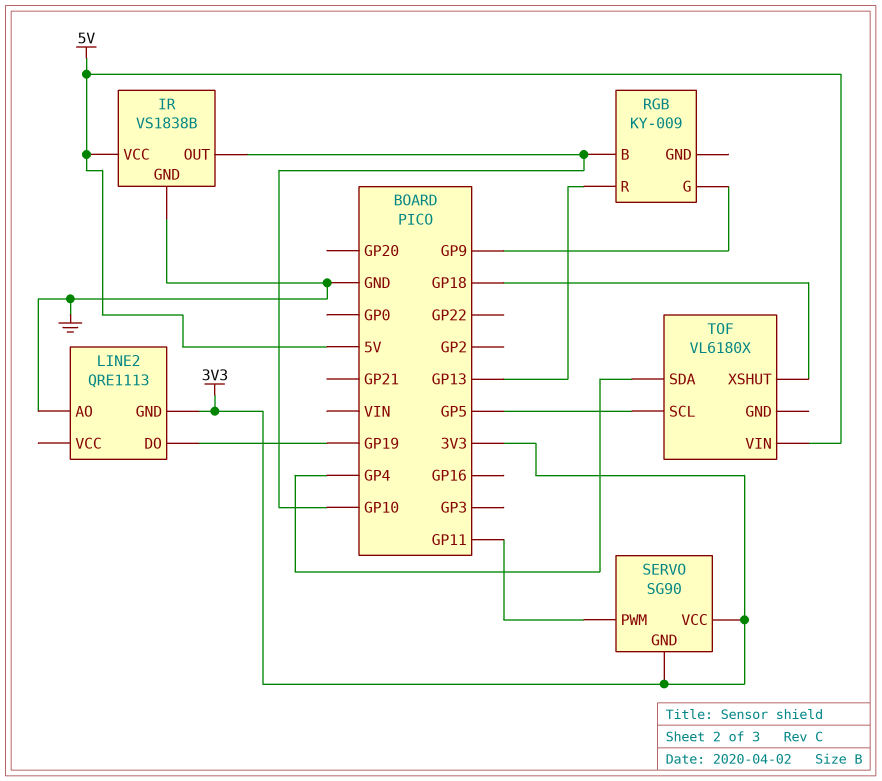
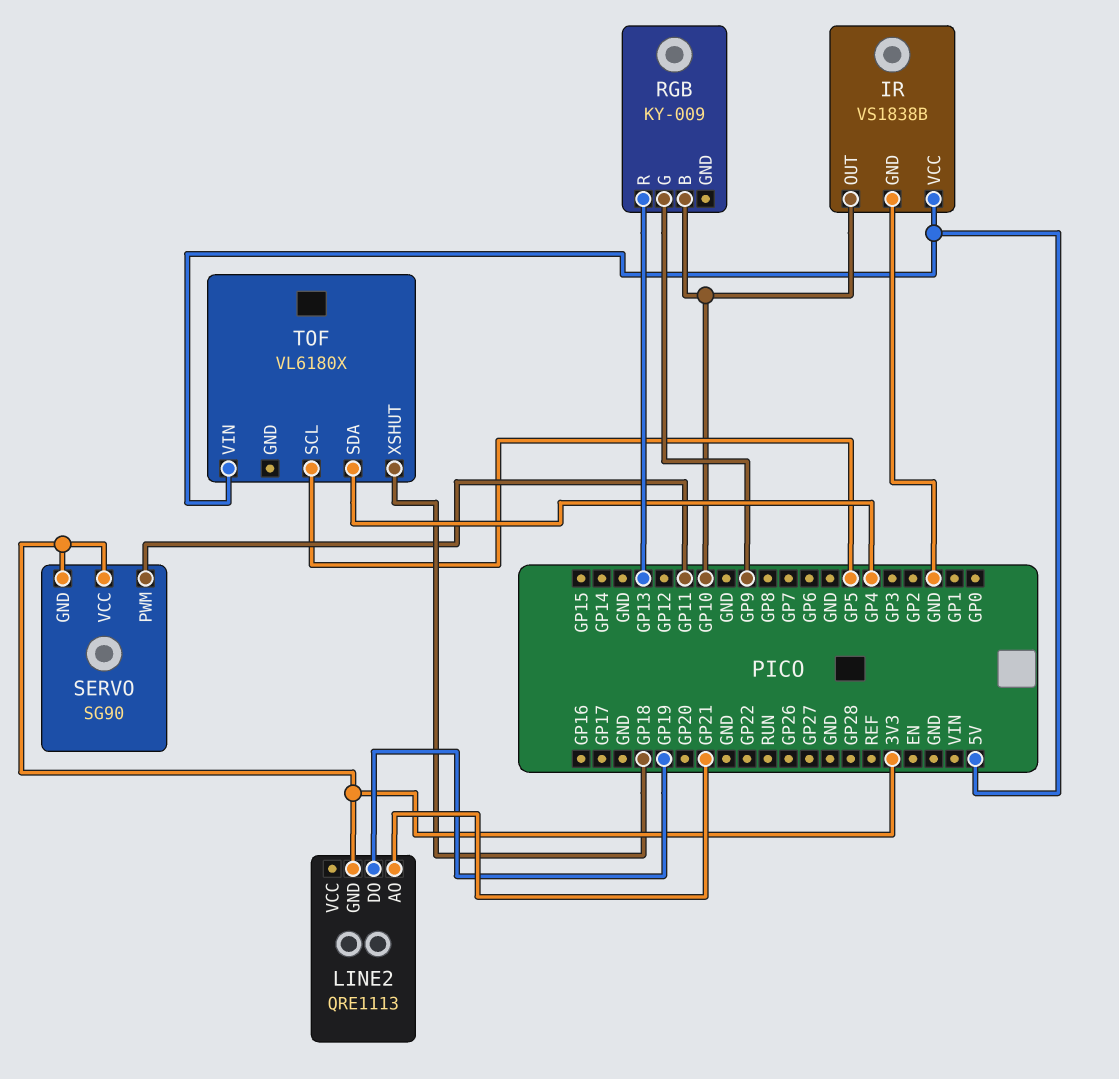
LINE2 pin AO: GND -> GP21

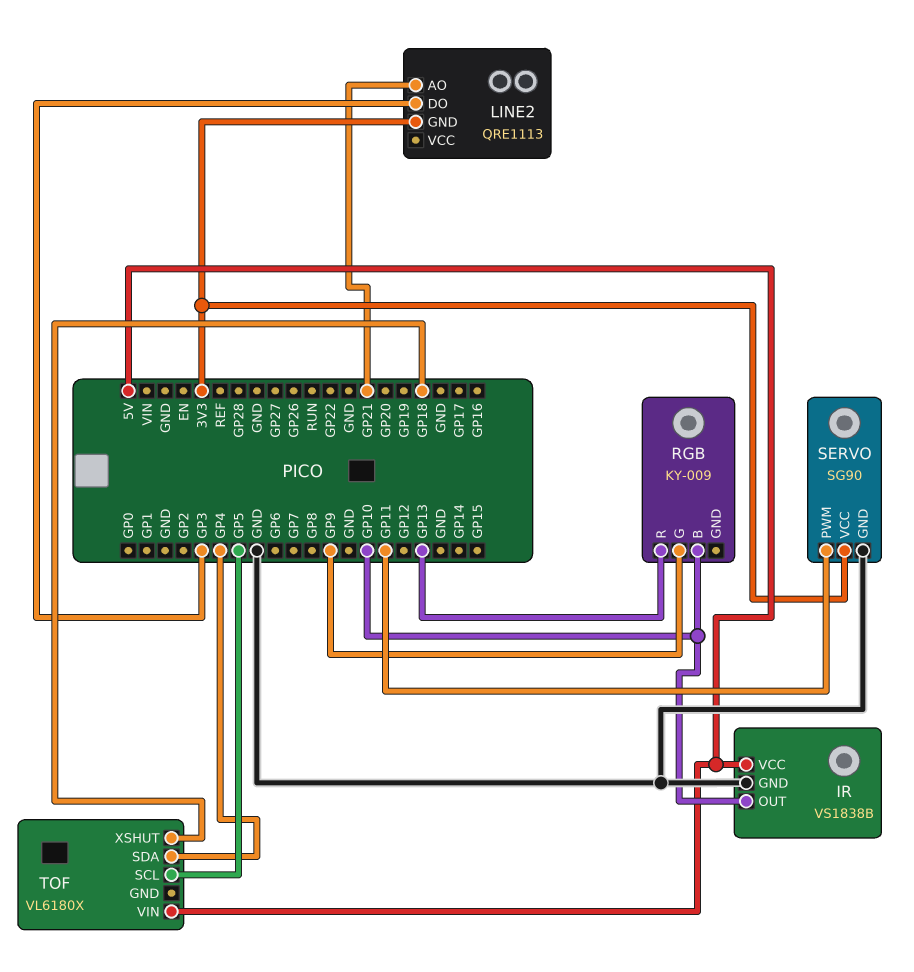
LINE2 pin DO: GP19 -> GP3
SERVO pin GND: 3V3 -> GND

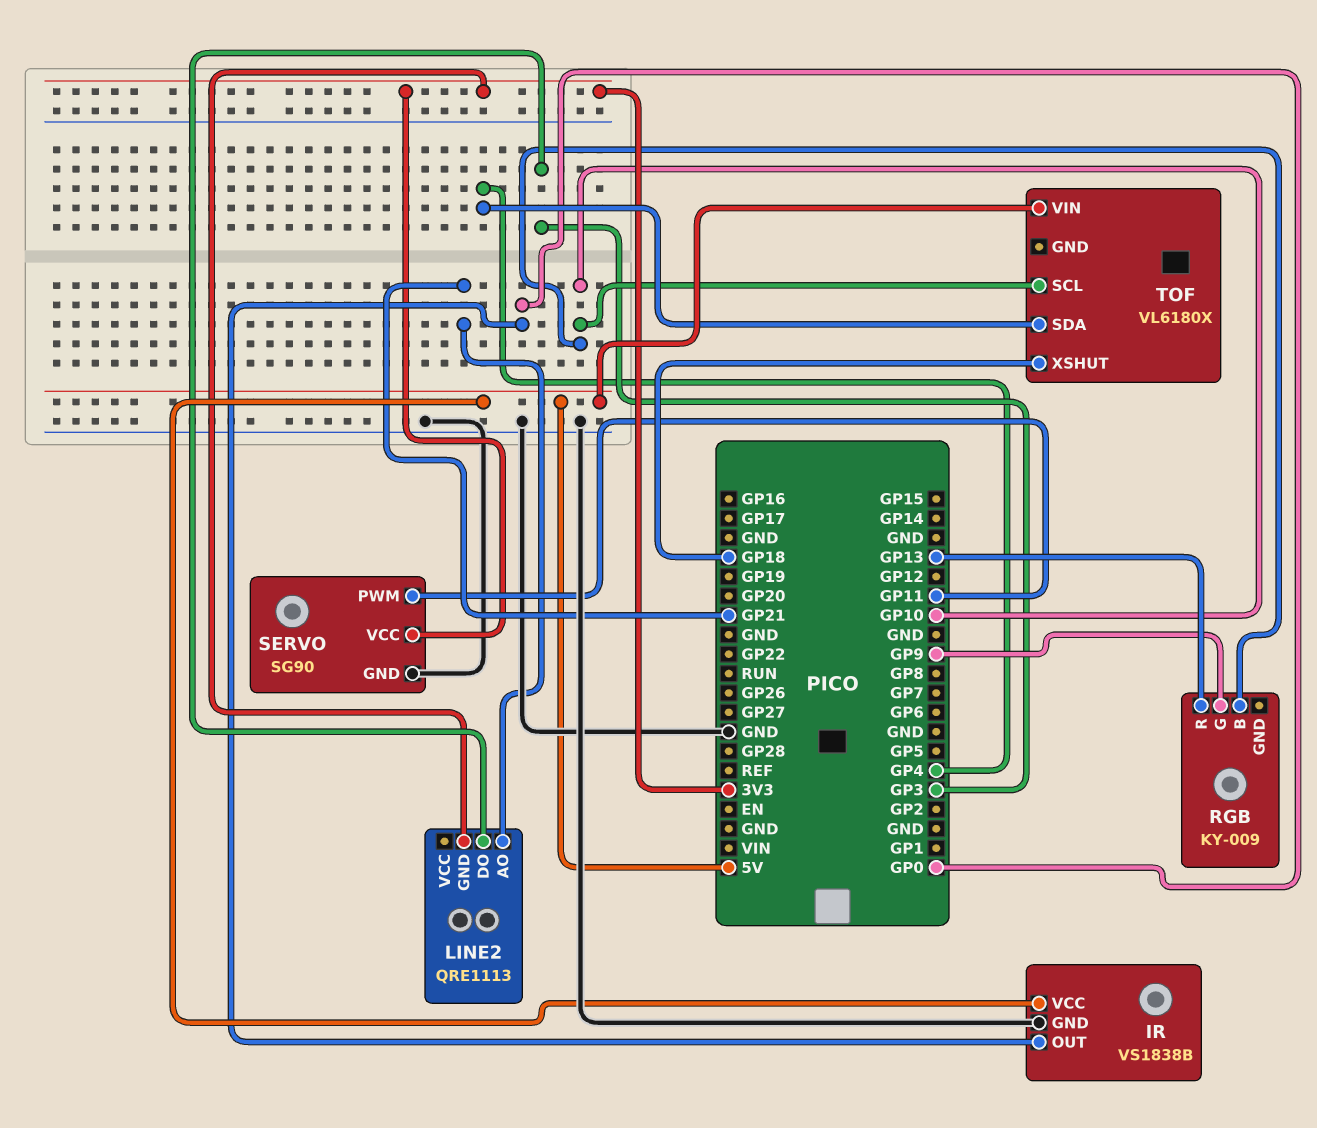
IR pin OUT: GP10 -> GP0
TOF pin SCL: GP5 -> GP10

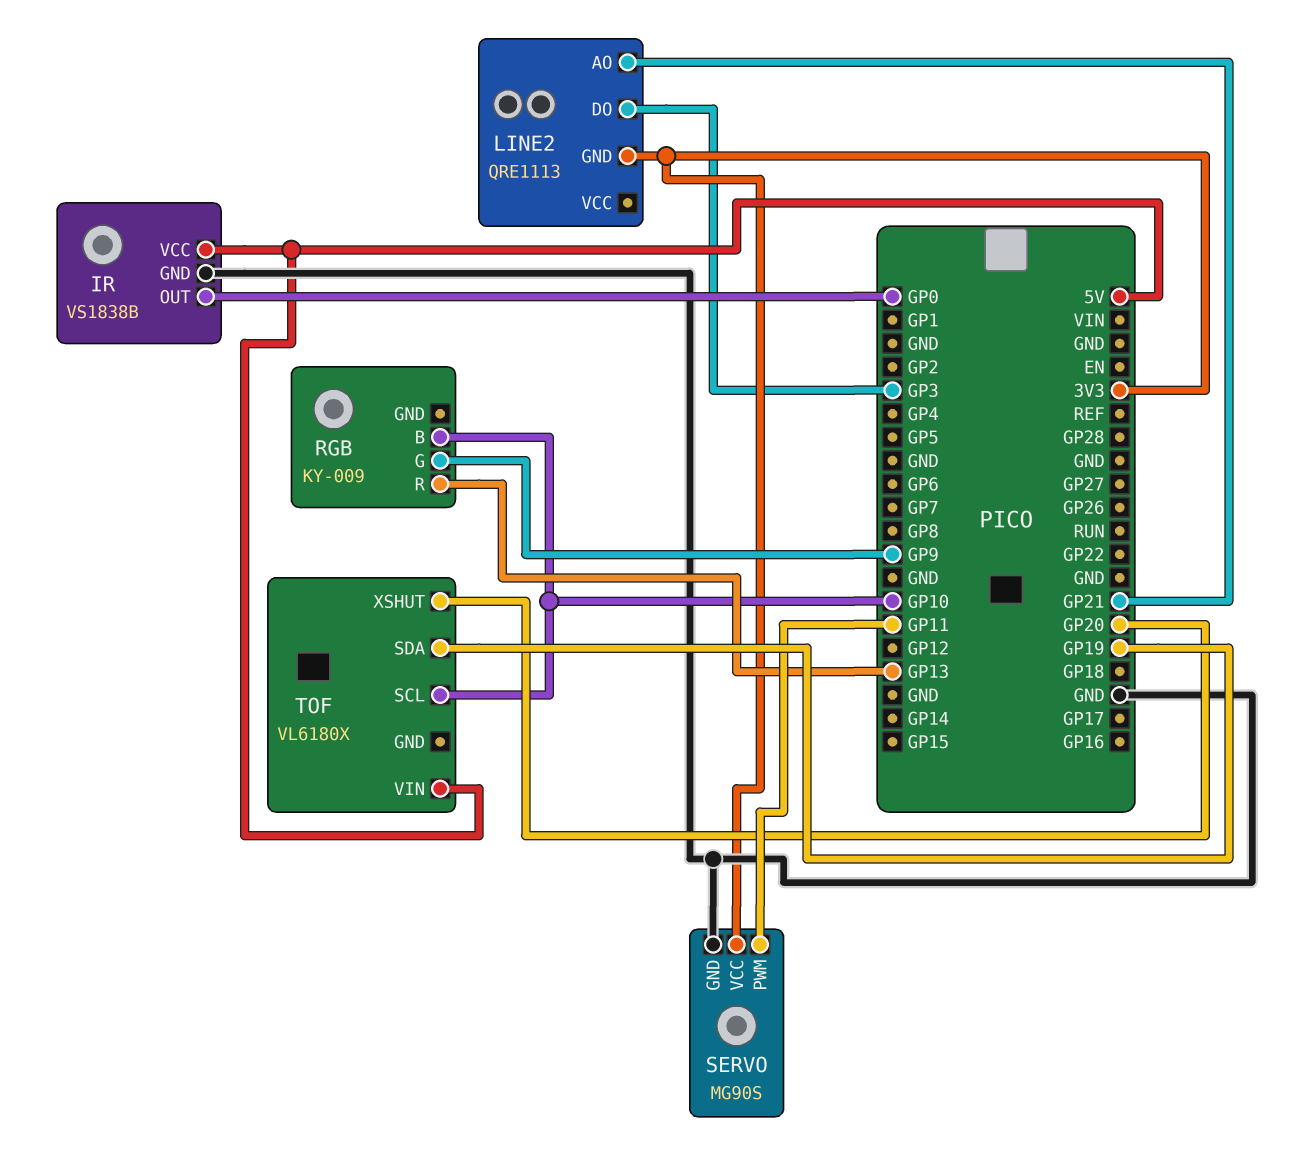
SERVO: SG90 -> MG90S
TOF pin SDA: GP4 -> GP19
TOF pin XSHUT: GP18 -> GP20

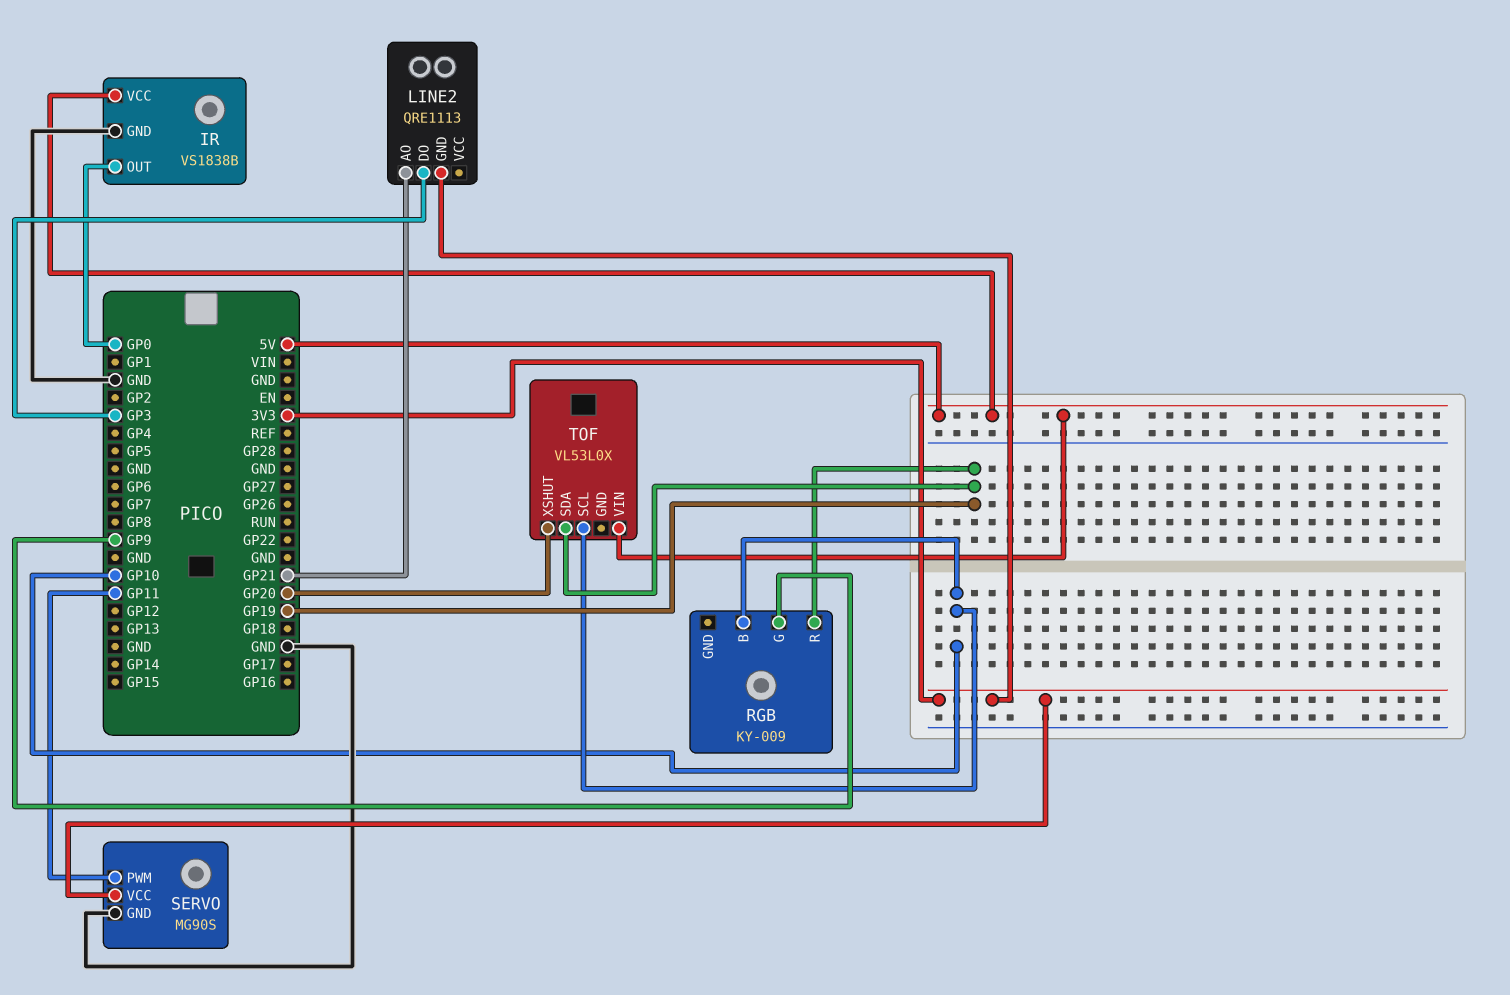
RGB pin R: GP13 -> GP19
TOF: VL6180X -> VL53L0X

